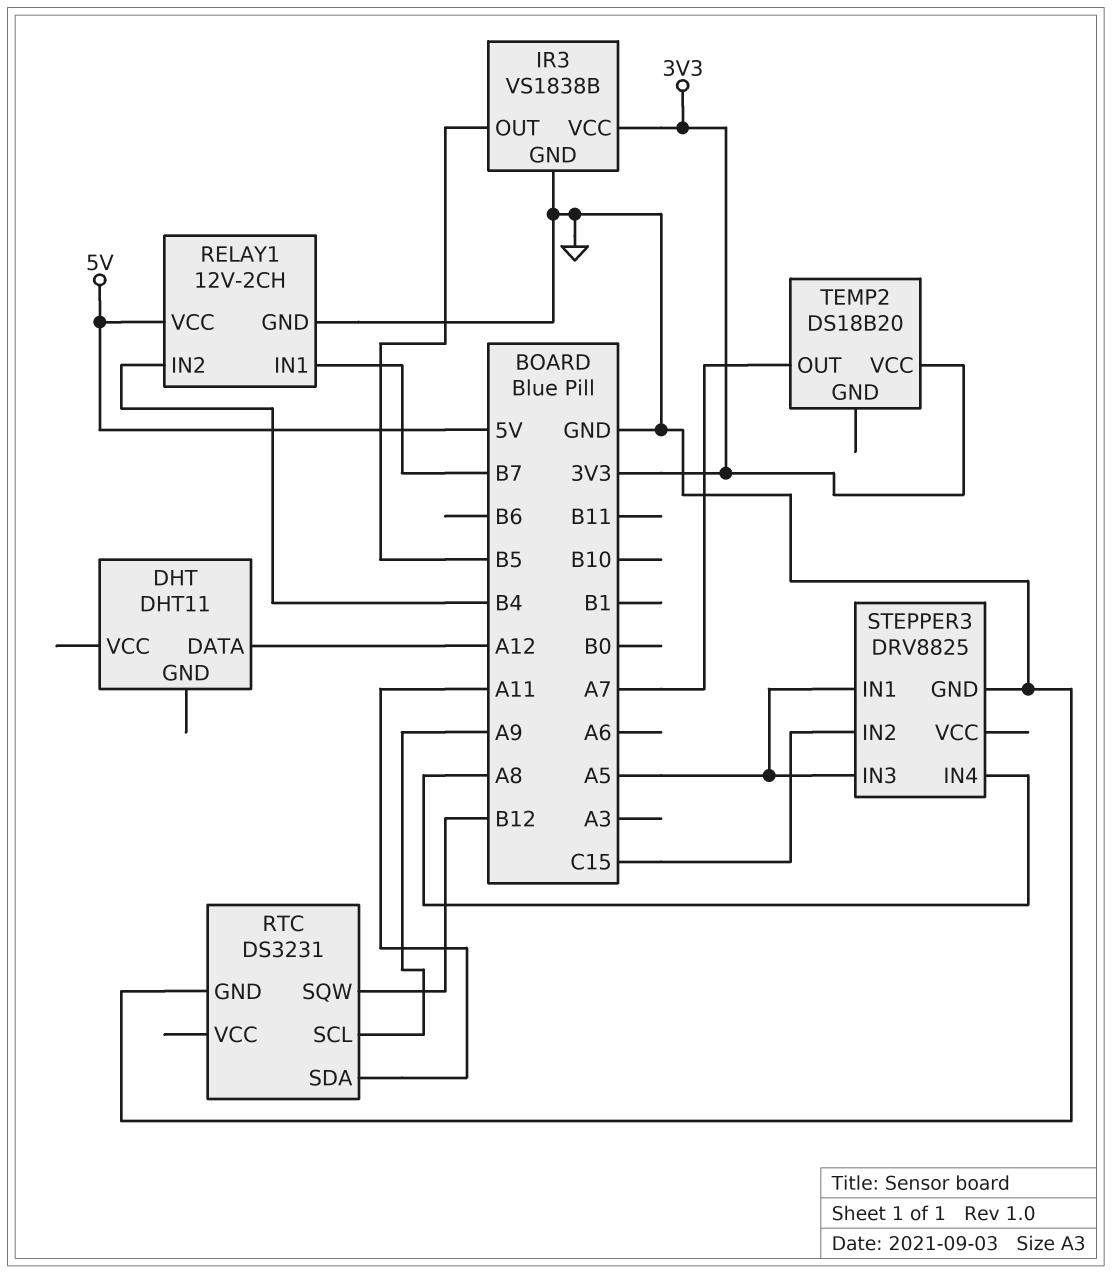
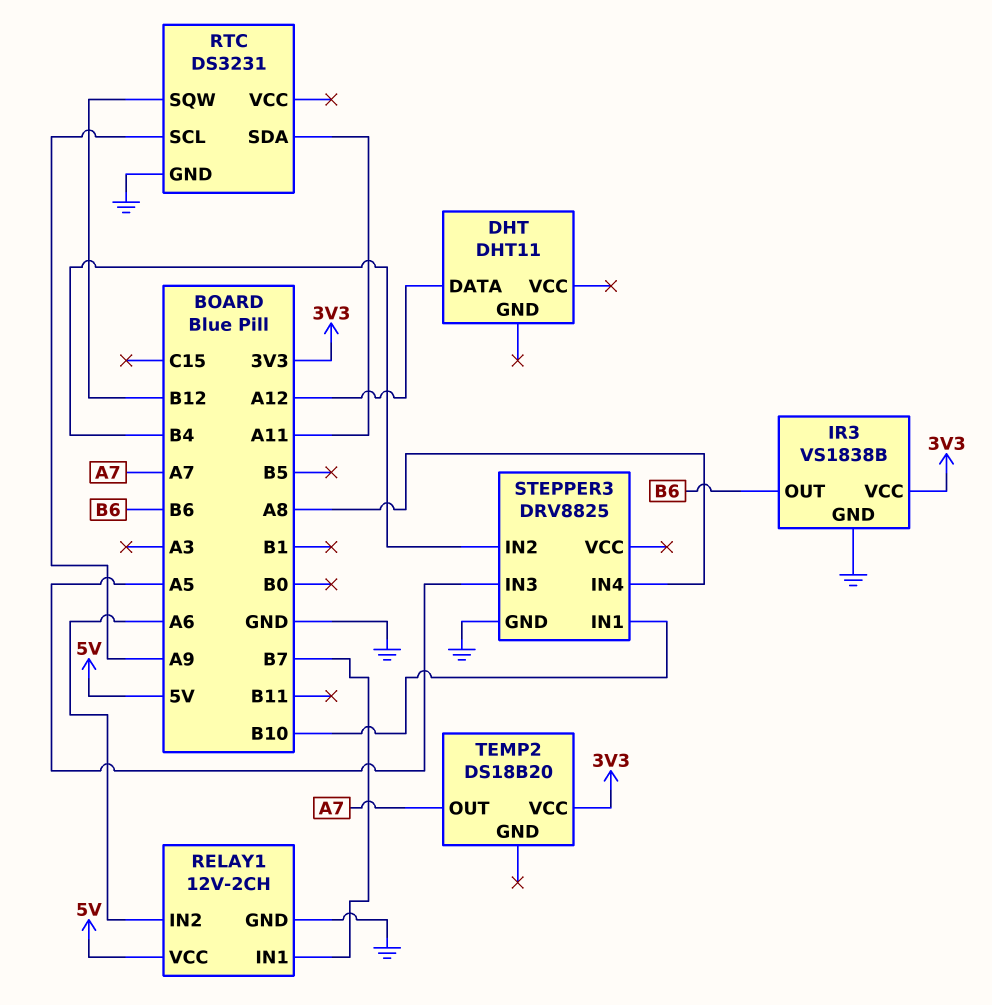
IR3 pin OUT: B5 -> B6
RELAY1 pin IN2: B4 -> A6
STEPPER3 pin IN1: A5 -> B10
STEPPER3 pin IN2: C15 -> B4

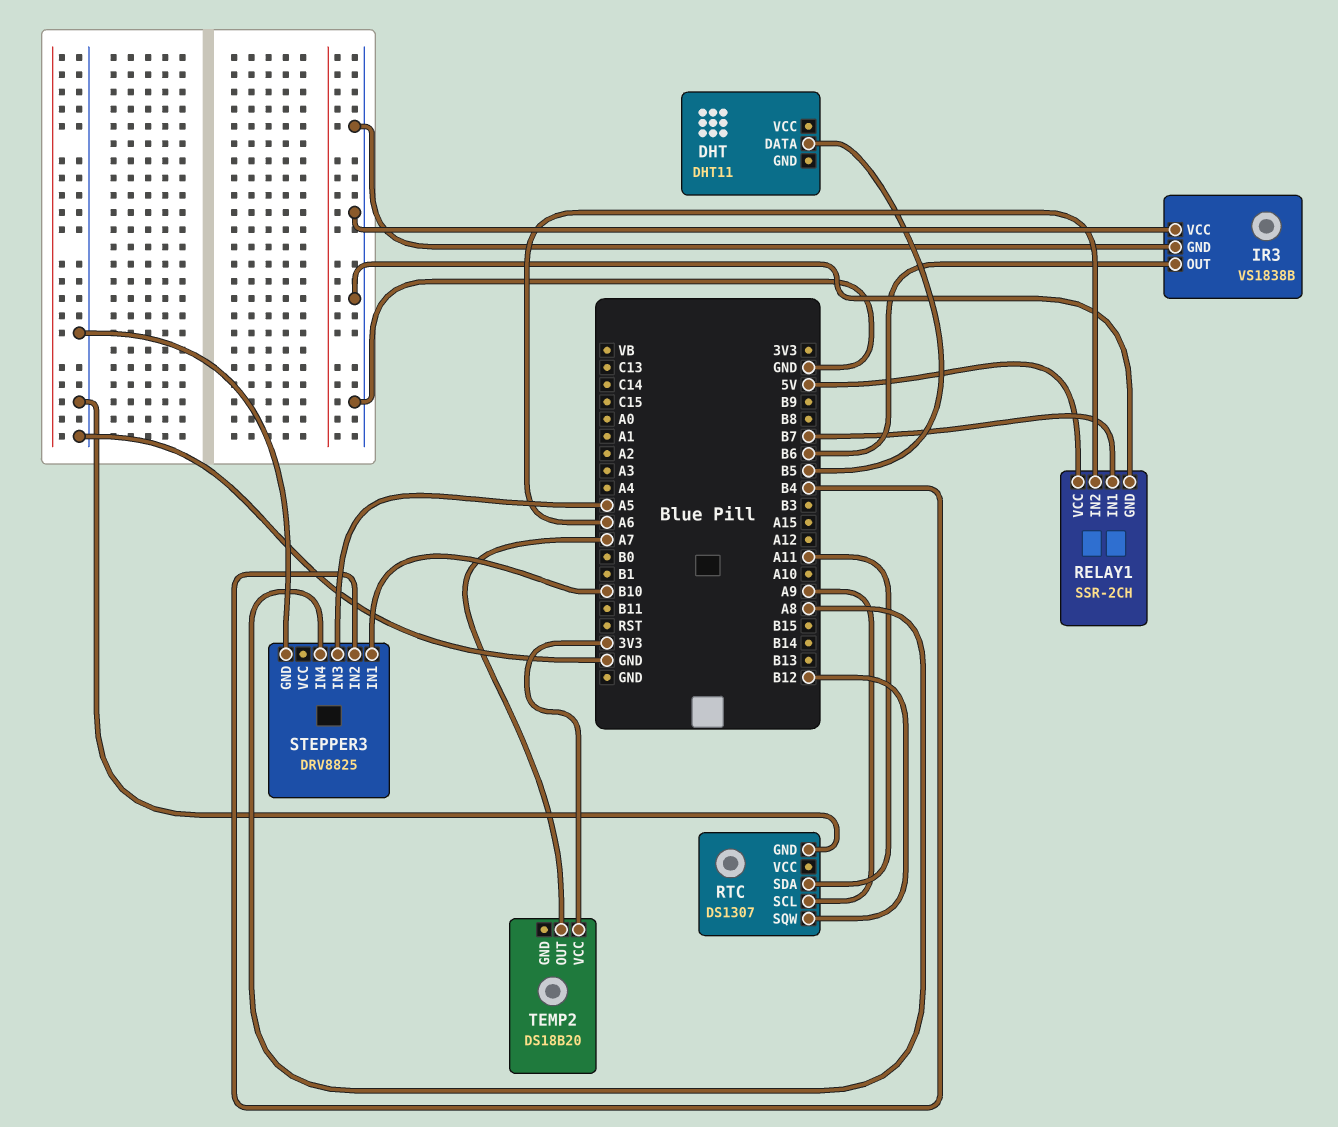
DHT pin DATA: A12 -> B5
IR3 pin VCC: 3V3 -> GND
RELAY1: 12V-2CH -> SSR-2CH
RTC: DS3231 -> DS1307

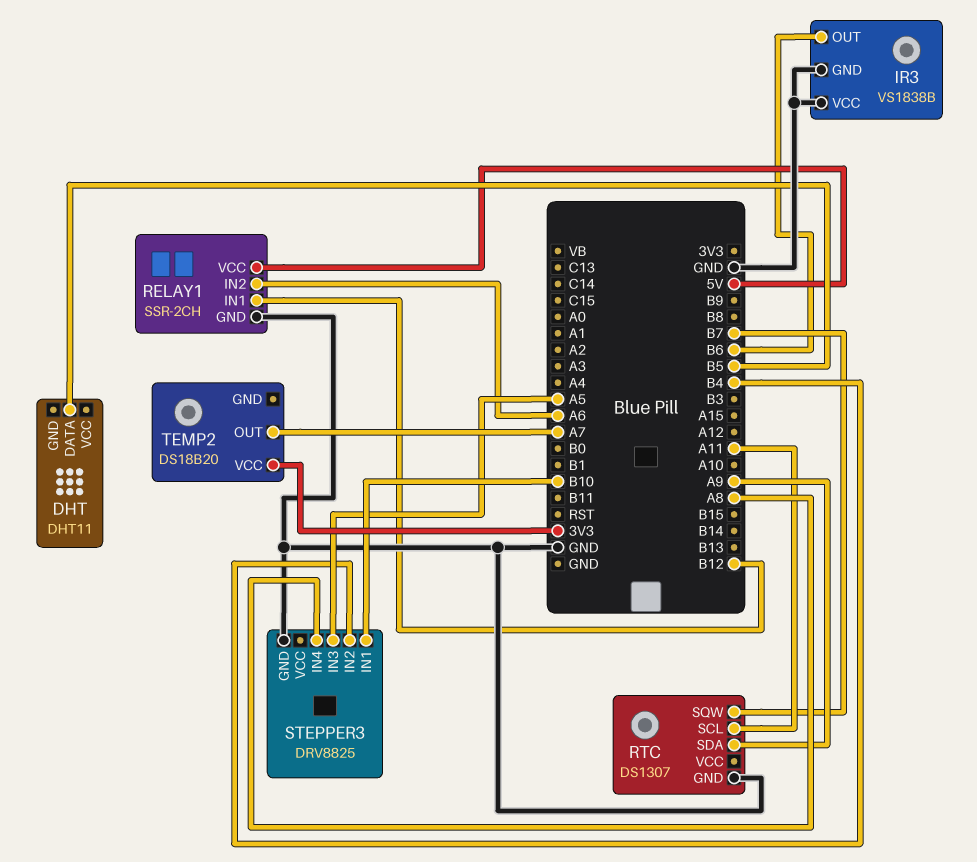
RELAY1 pin IN1: B7 -> B12
RTC pin SCL: A9 -> A11
RTC pin SDA: A11 -> A9
RTC pin SQW: B12 -> B7

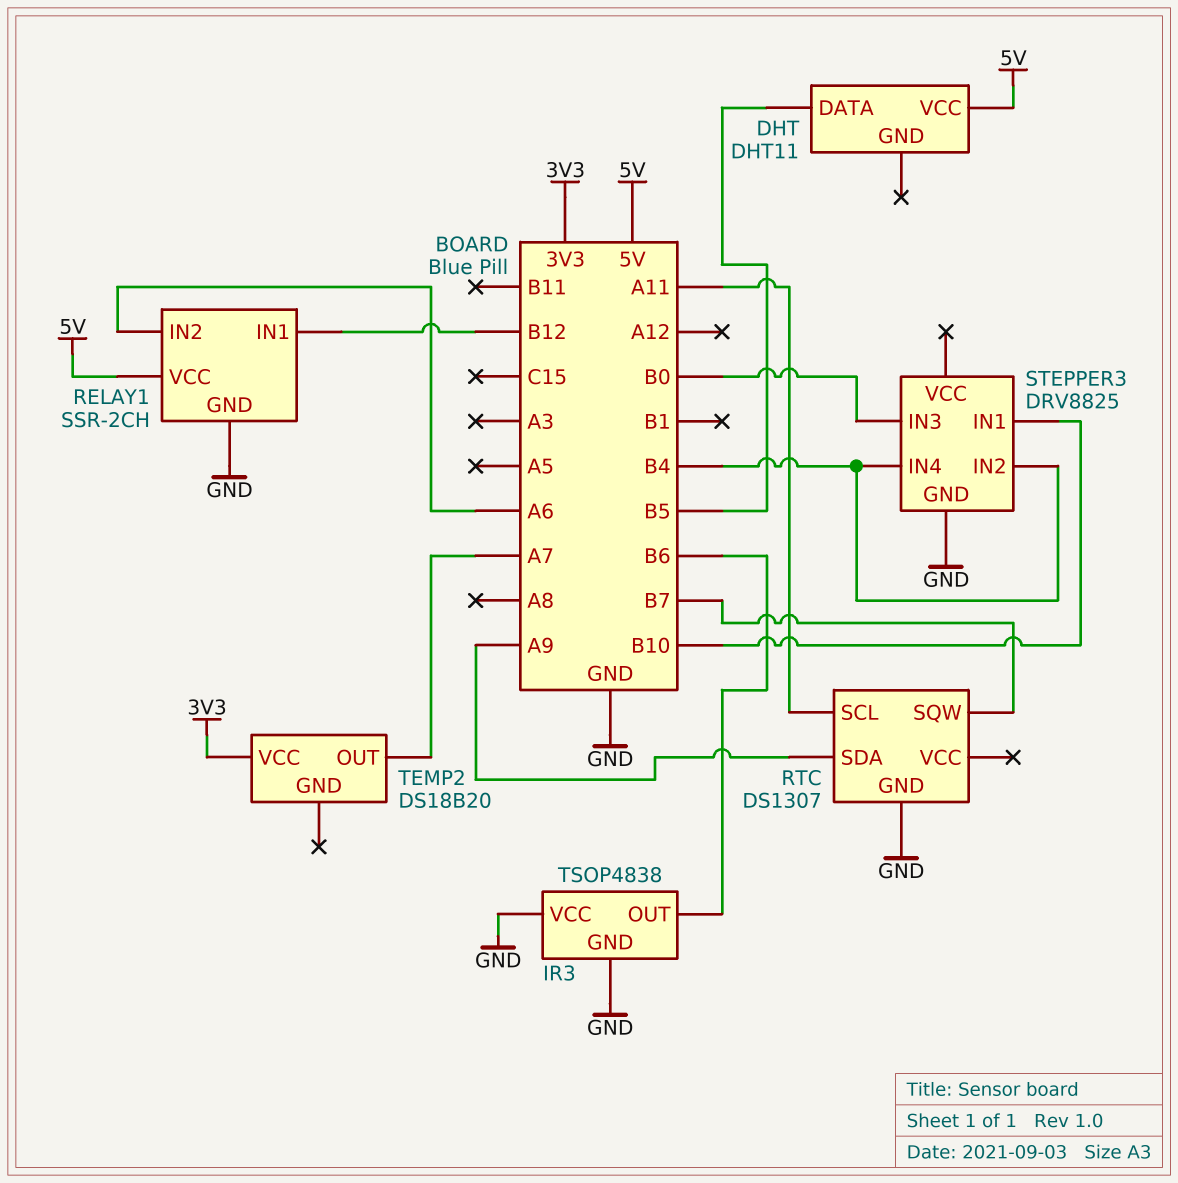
DHT pin VCC: none -> 5V
IR3: VS1838B -> TSOP4838
STEPPER3 pin IN3: A5 -> B0
STEPPER3 pin IN4: A8 -> B4

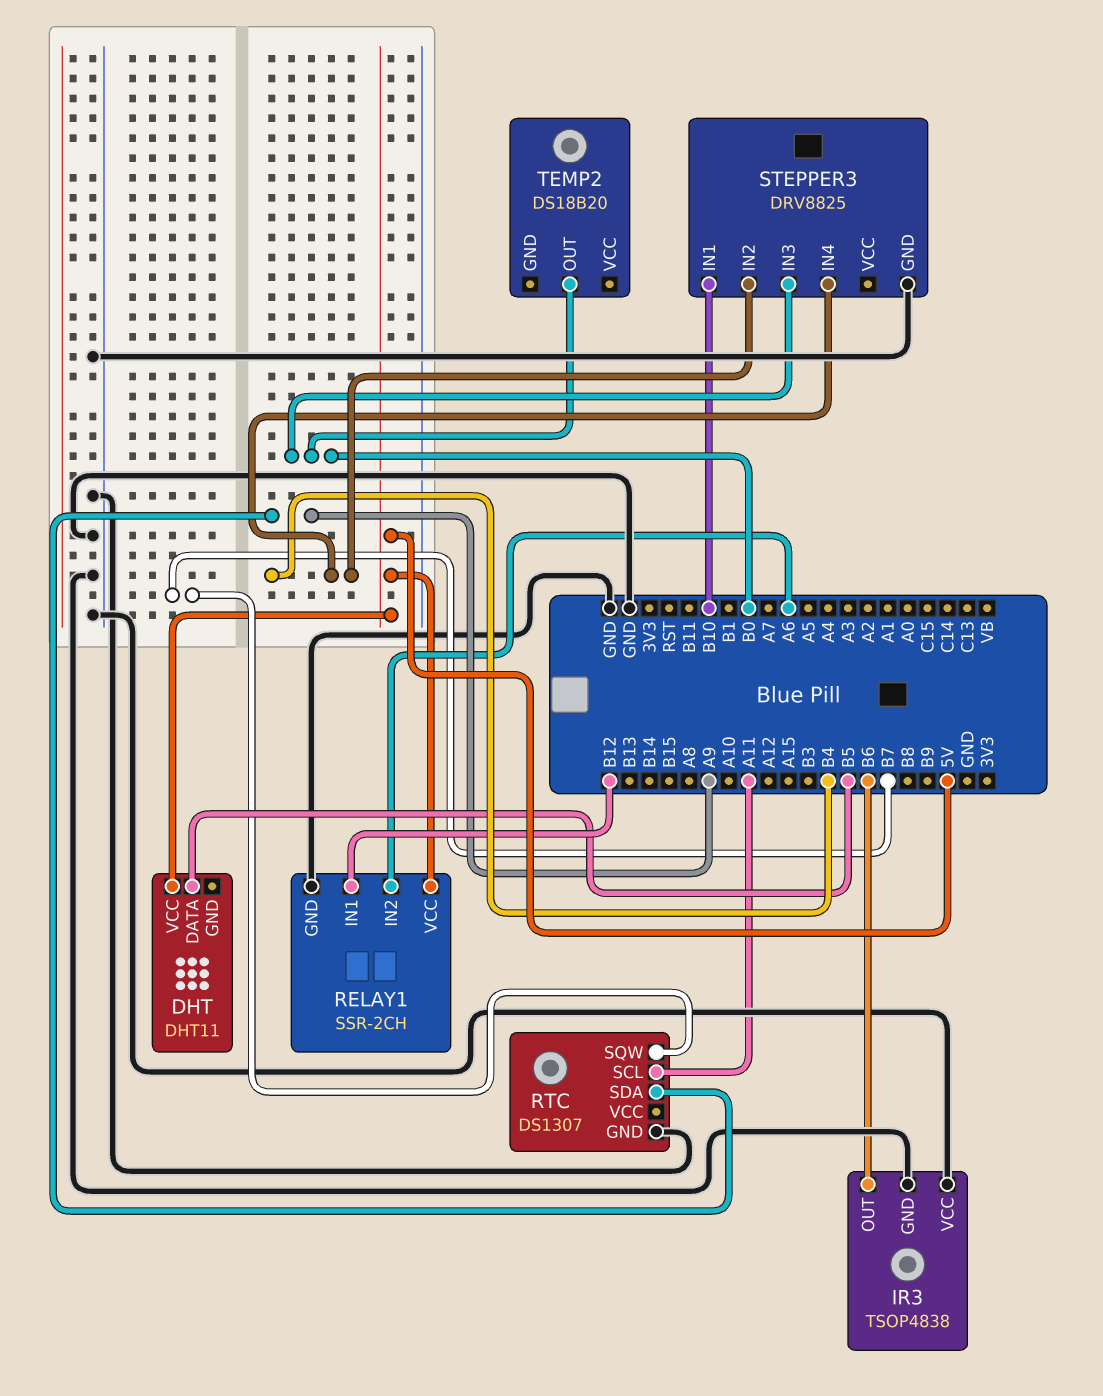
TEMP2 pin OUT: A7 -> B0
TEMP2 pin VCC: 3V3 -> none

